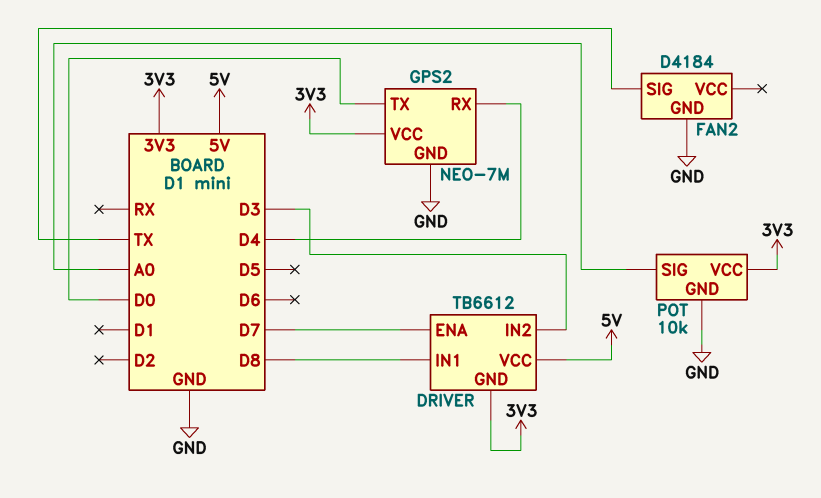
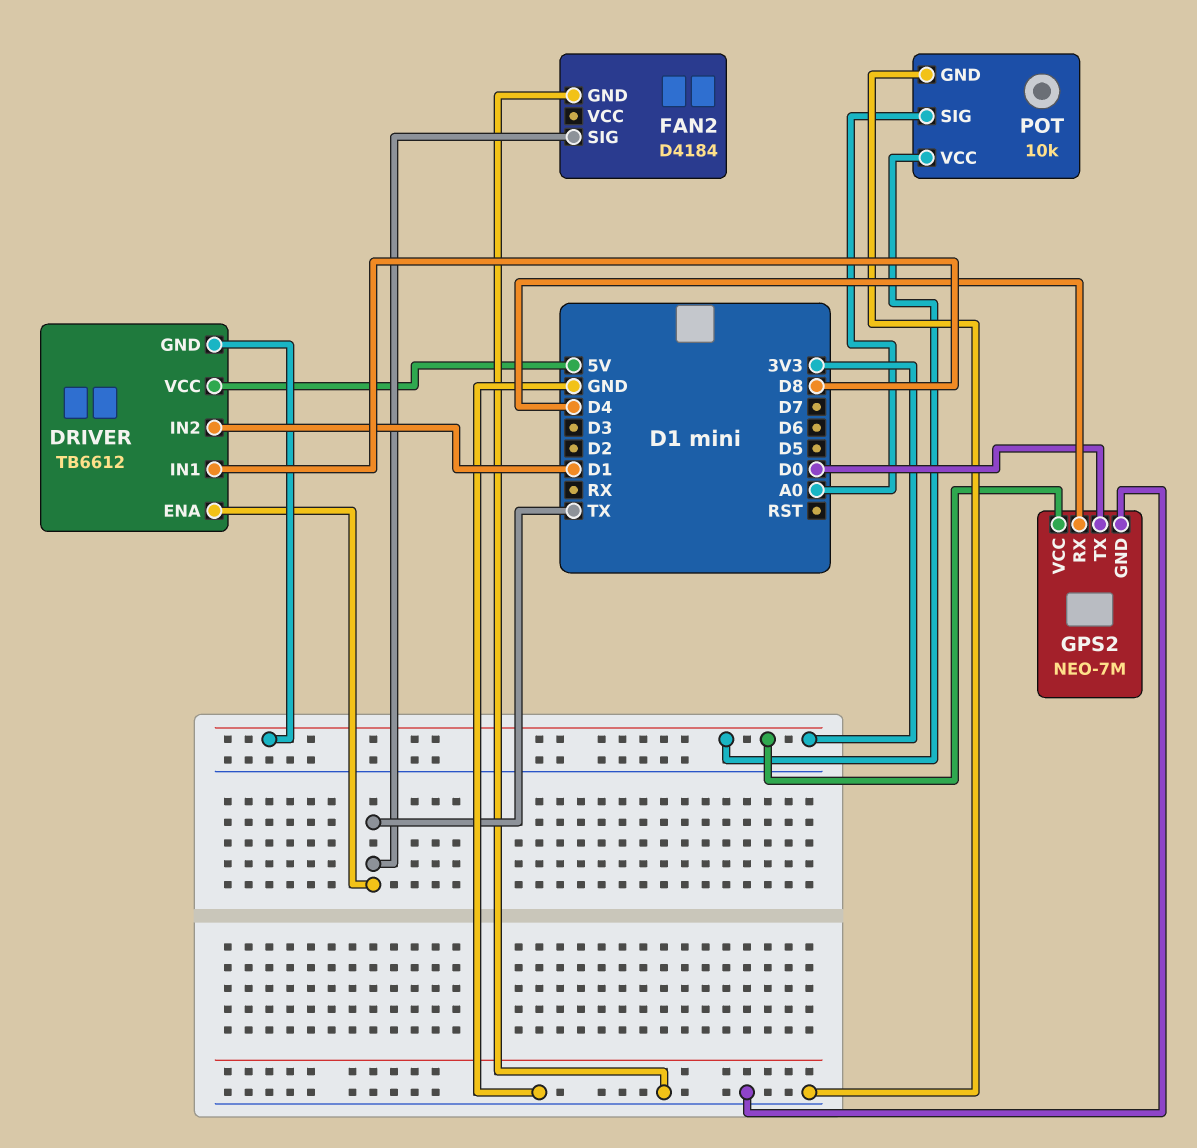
DRIVER pin ENA: D7 -> TX
DRIVER pin IN2: D3 -> D1

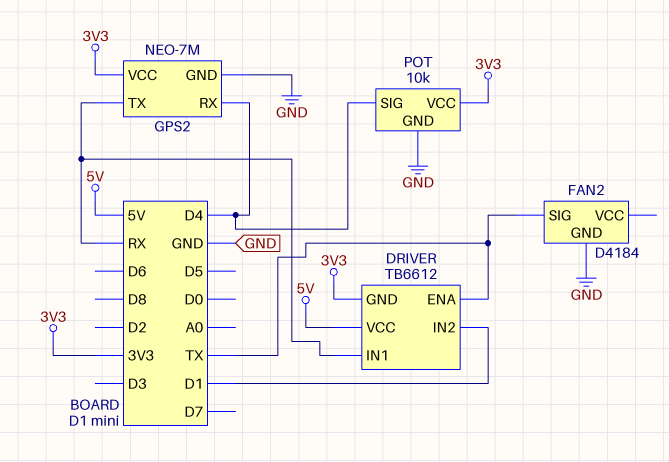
DRIVER pin IN1: D8 -> RX
GPS2 pin TX: D0 -> RX
POT pin SIG: A0 -> D4

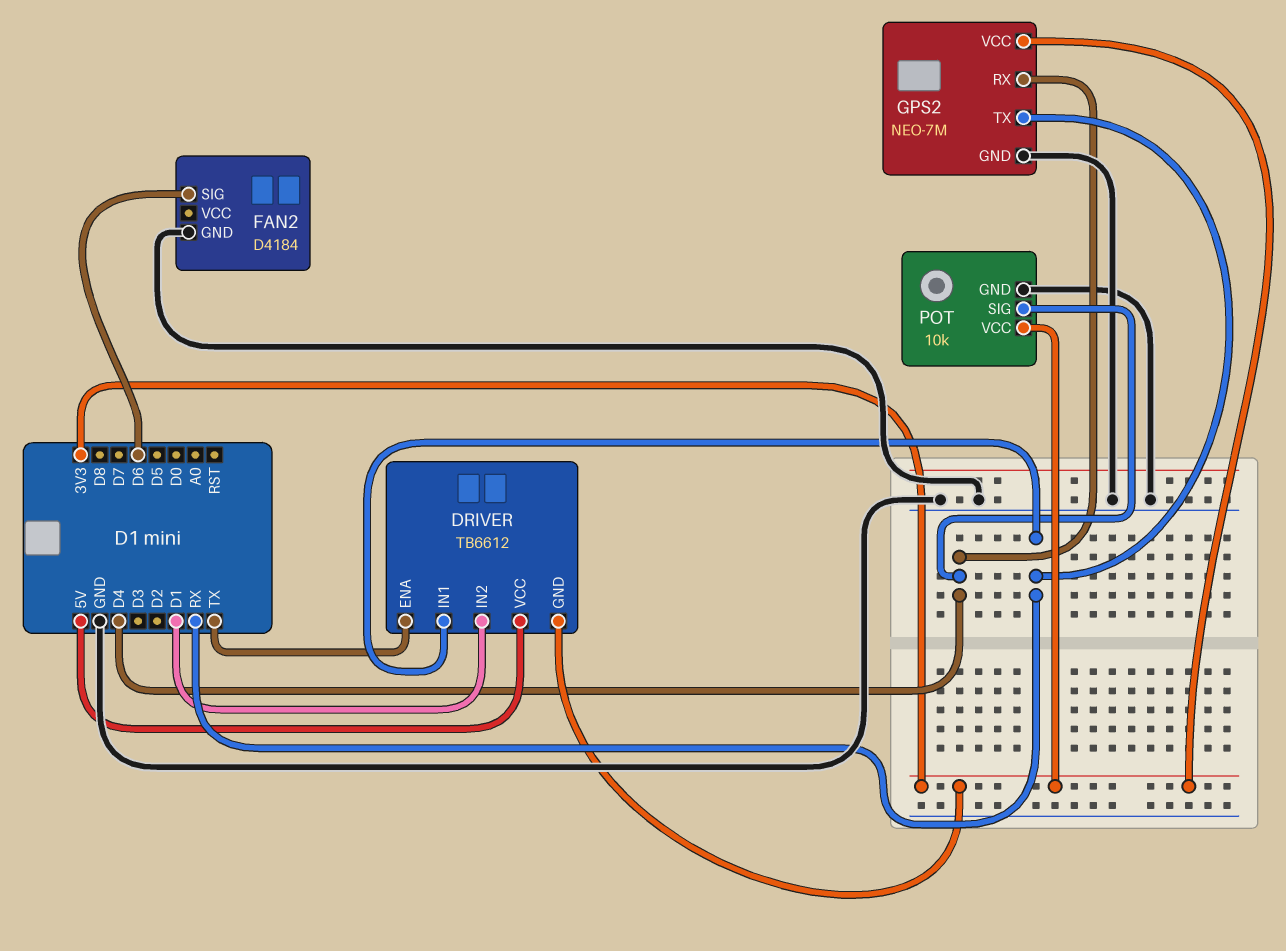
FAN2 pin SIG: TX -> D6

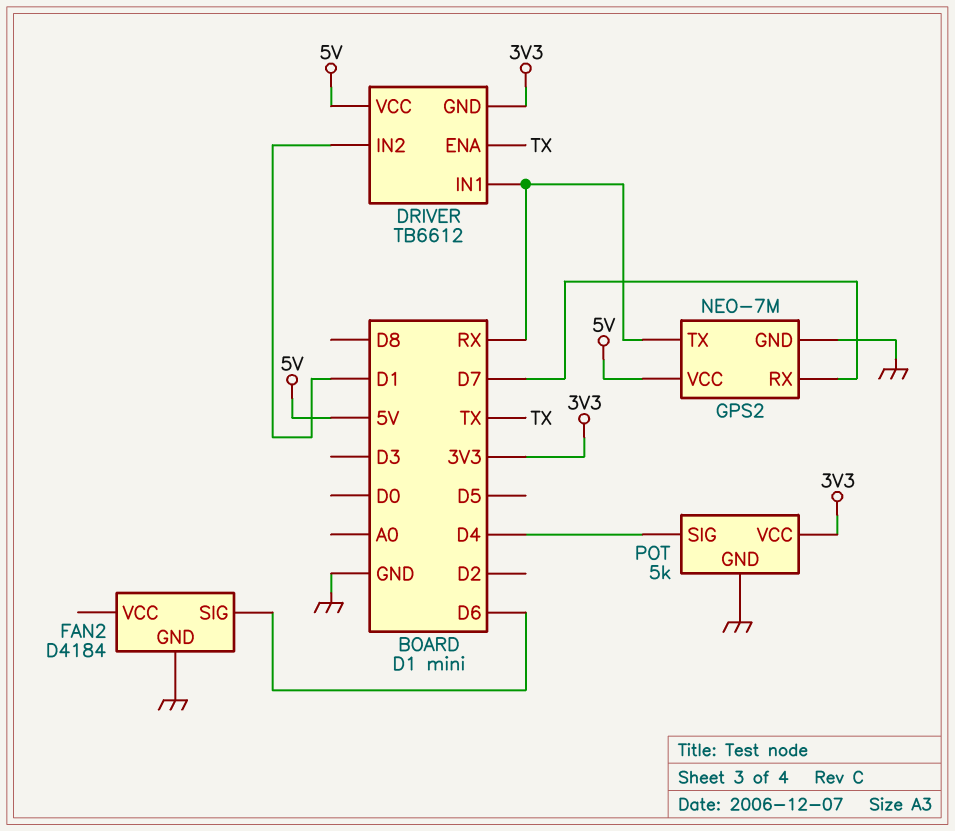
GPS2 pin RX: D4 -> D7
GPS2 pin VCC: 3V3 -> 5V
POT: 10k -> 5k

